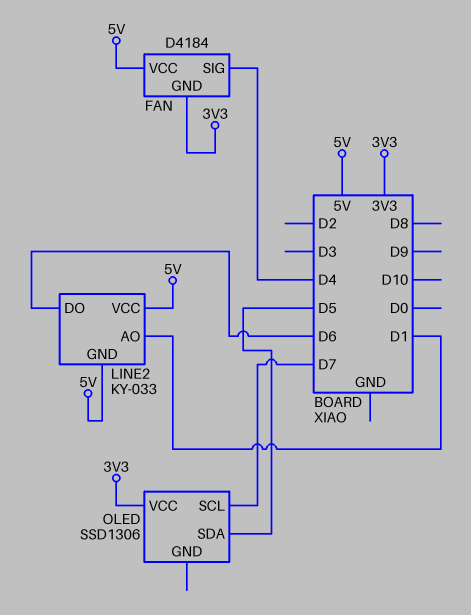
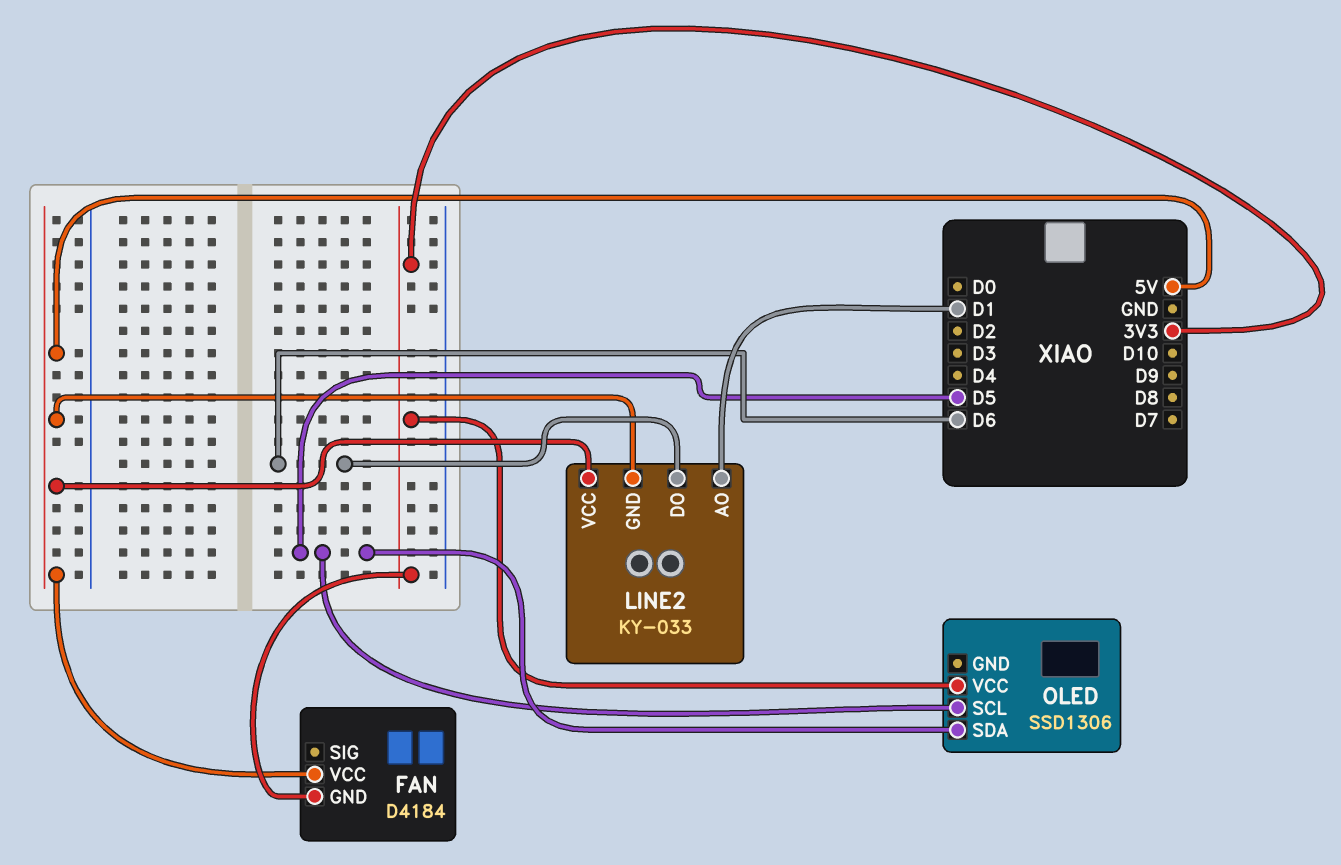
FAN pin SIG: D4 -> none
OLED pin SCL: D7 -> D5

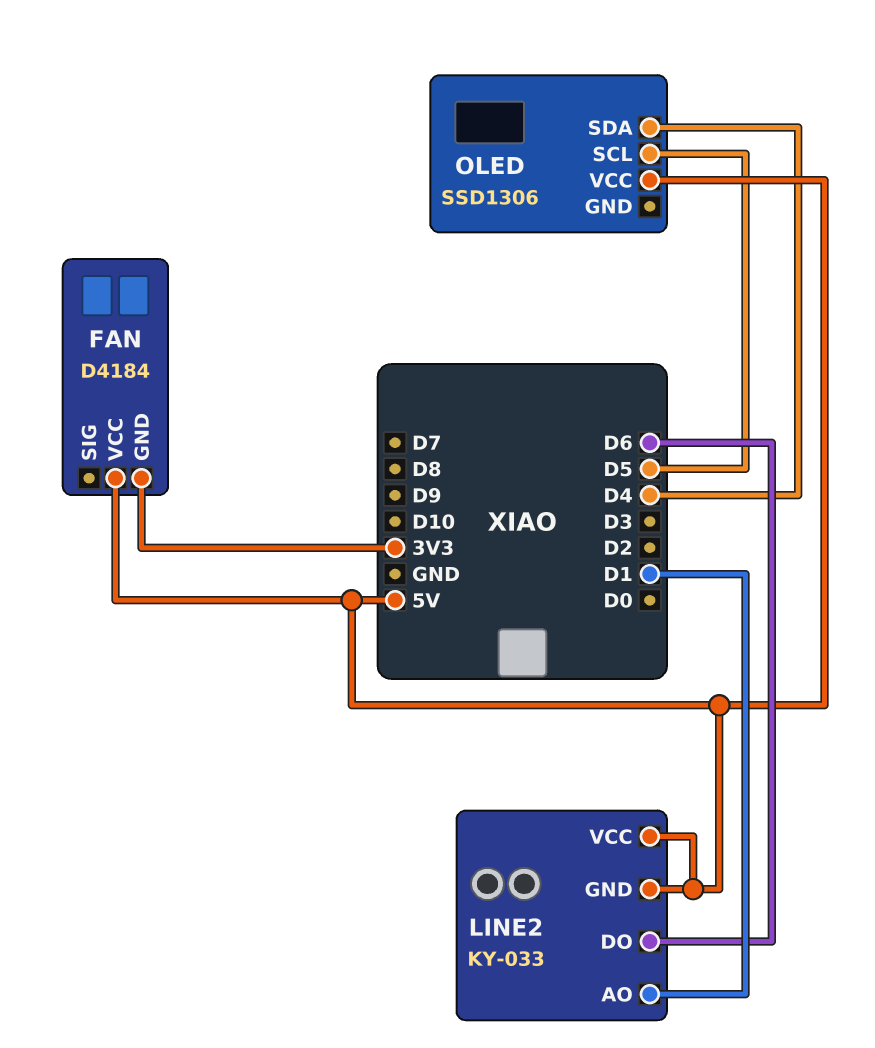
OLED pin SDA: D5 -> D4
OLED pin VCC: 3V3 -> 5V

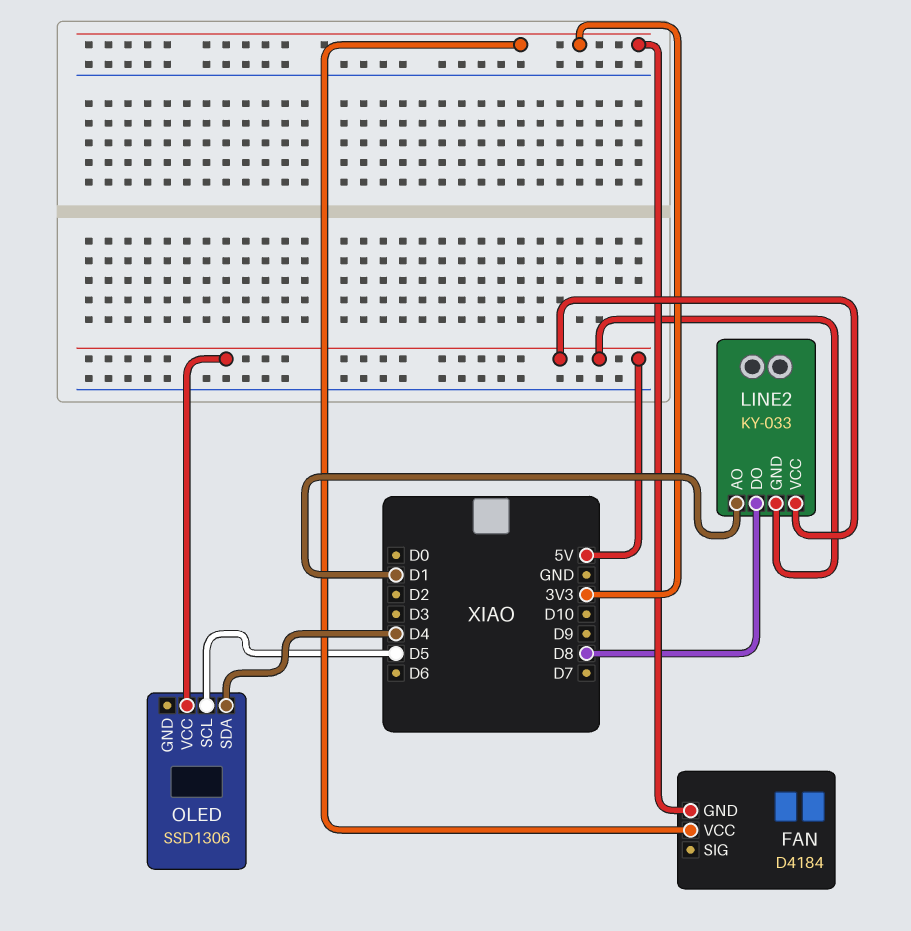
FAN pin VCC: 5V -> 3V3
LINE2 pin DO: D6 -> D8

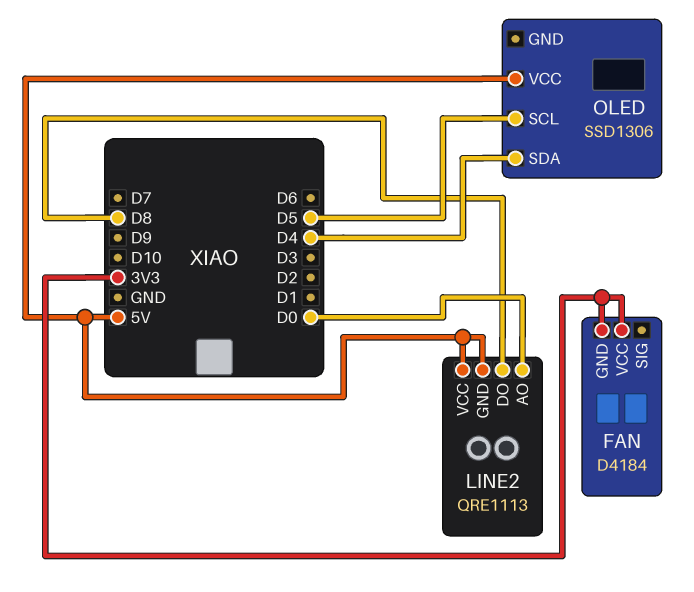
LINE2: KY-033 -> QRE1113
LINE2 pin AO: D1 -> D0

